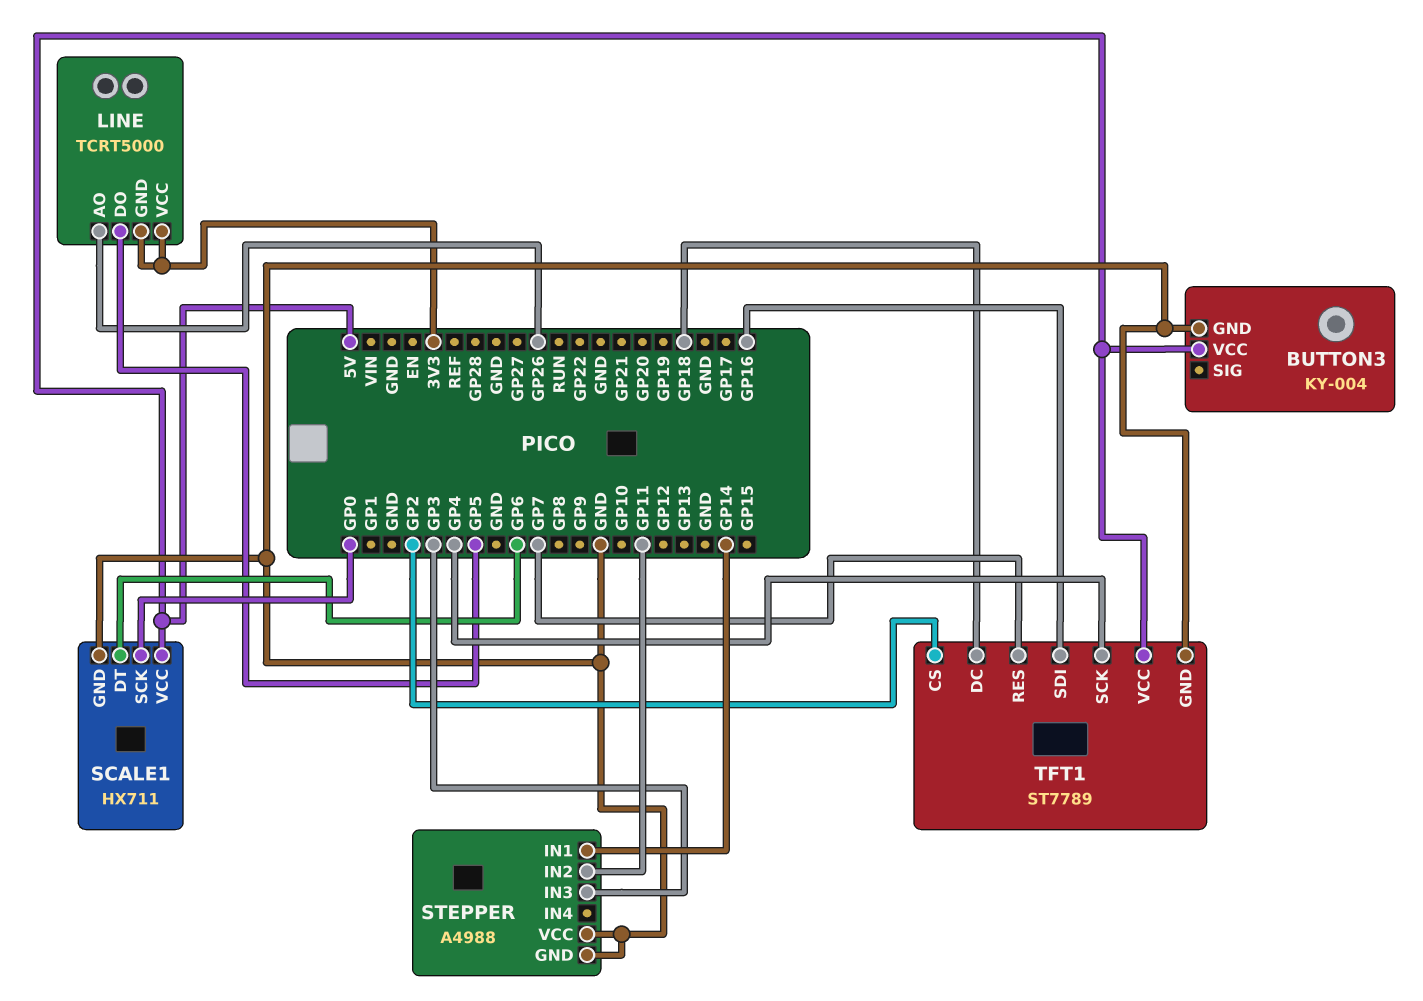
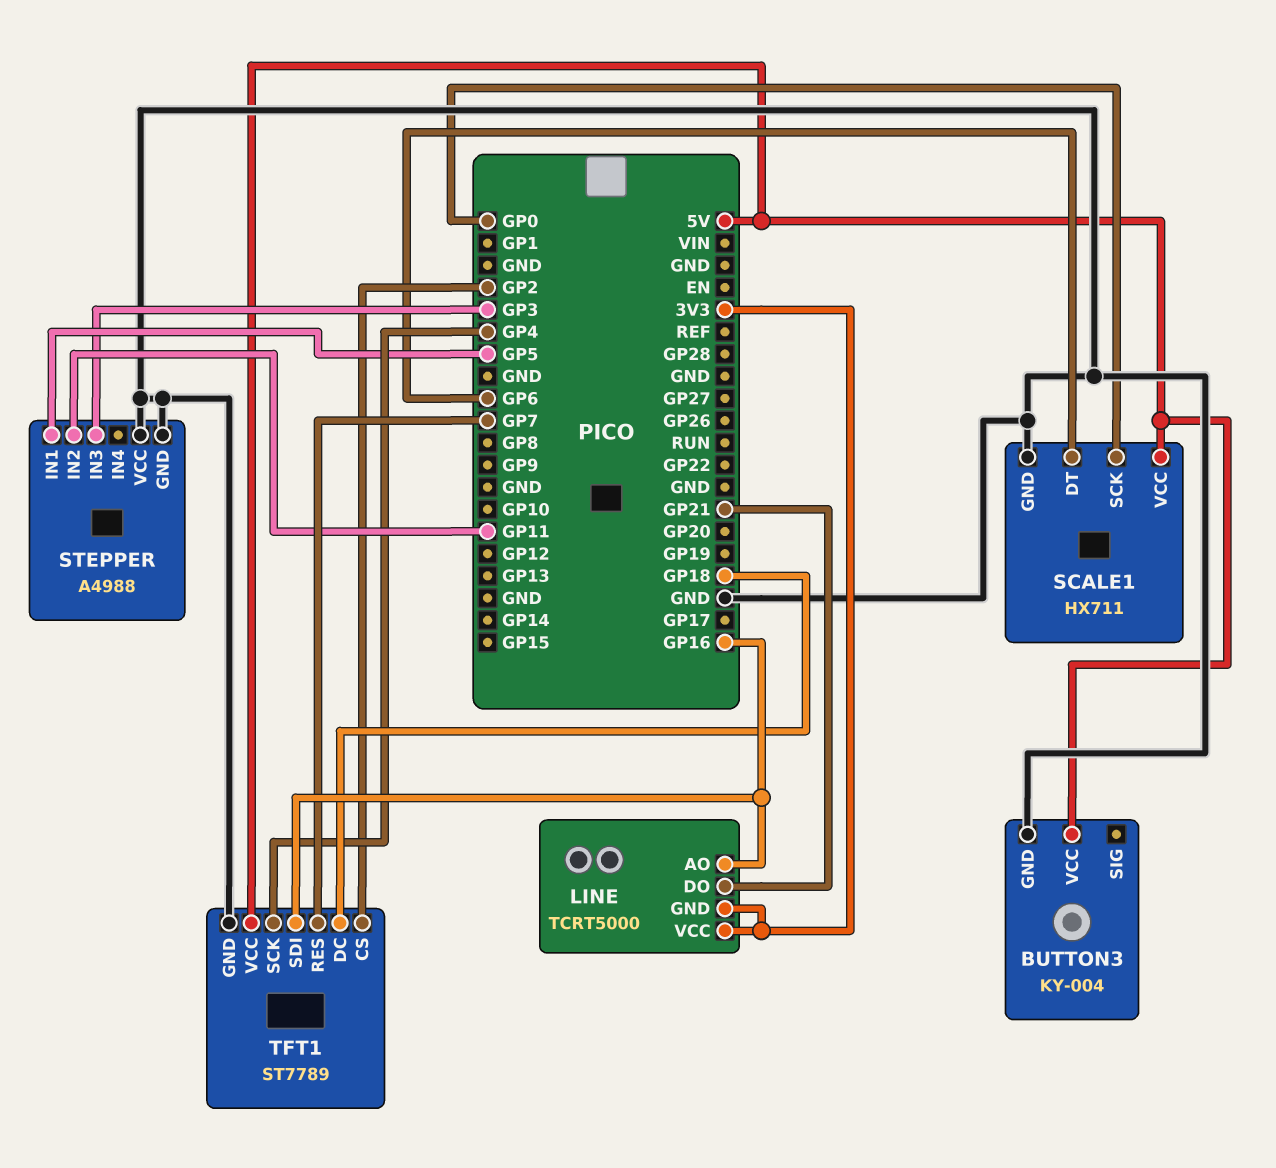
LINE pin AO: GP26 -> GP16
LINE pin DO: GP5 -> GP21
STEPPER pin IN1: GP14 -> GP5

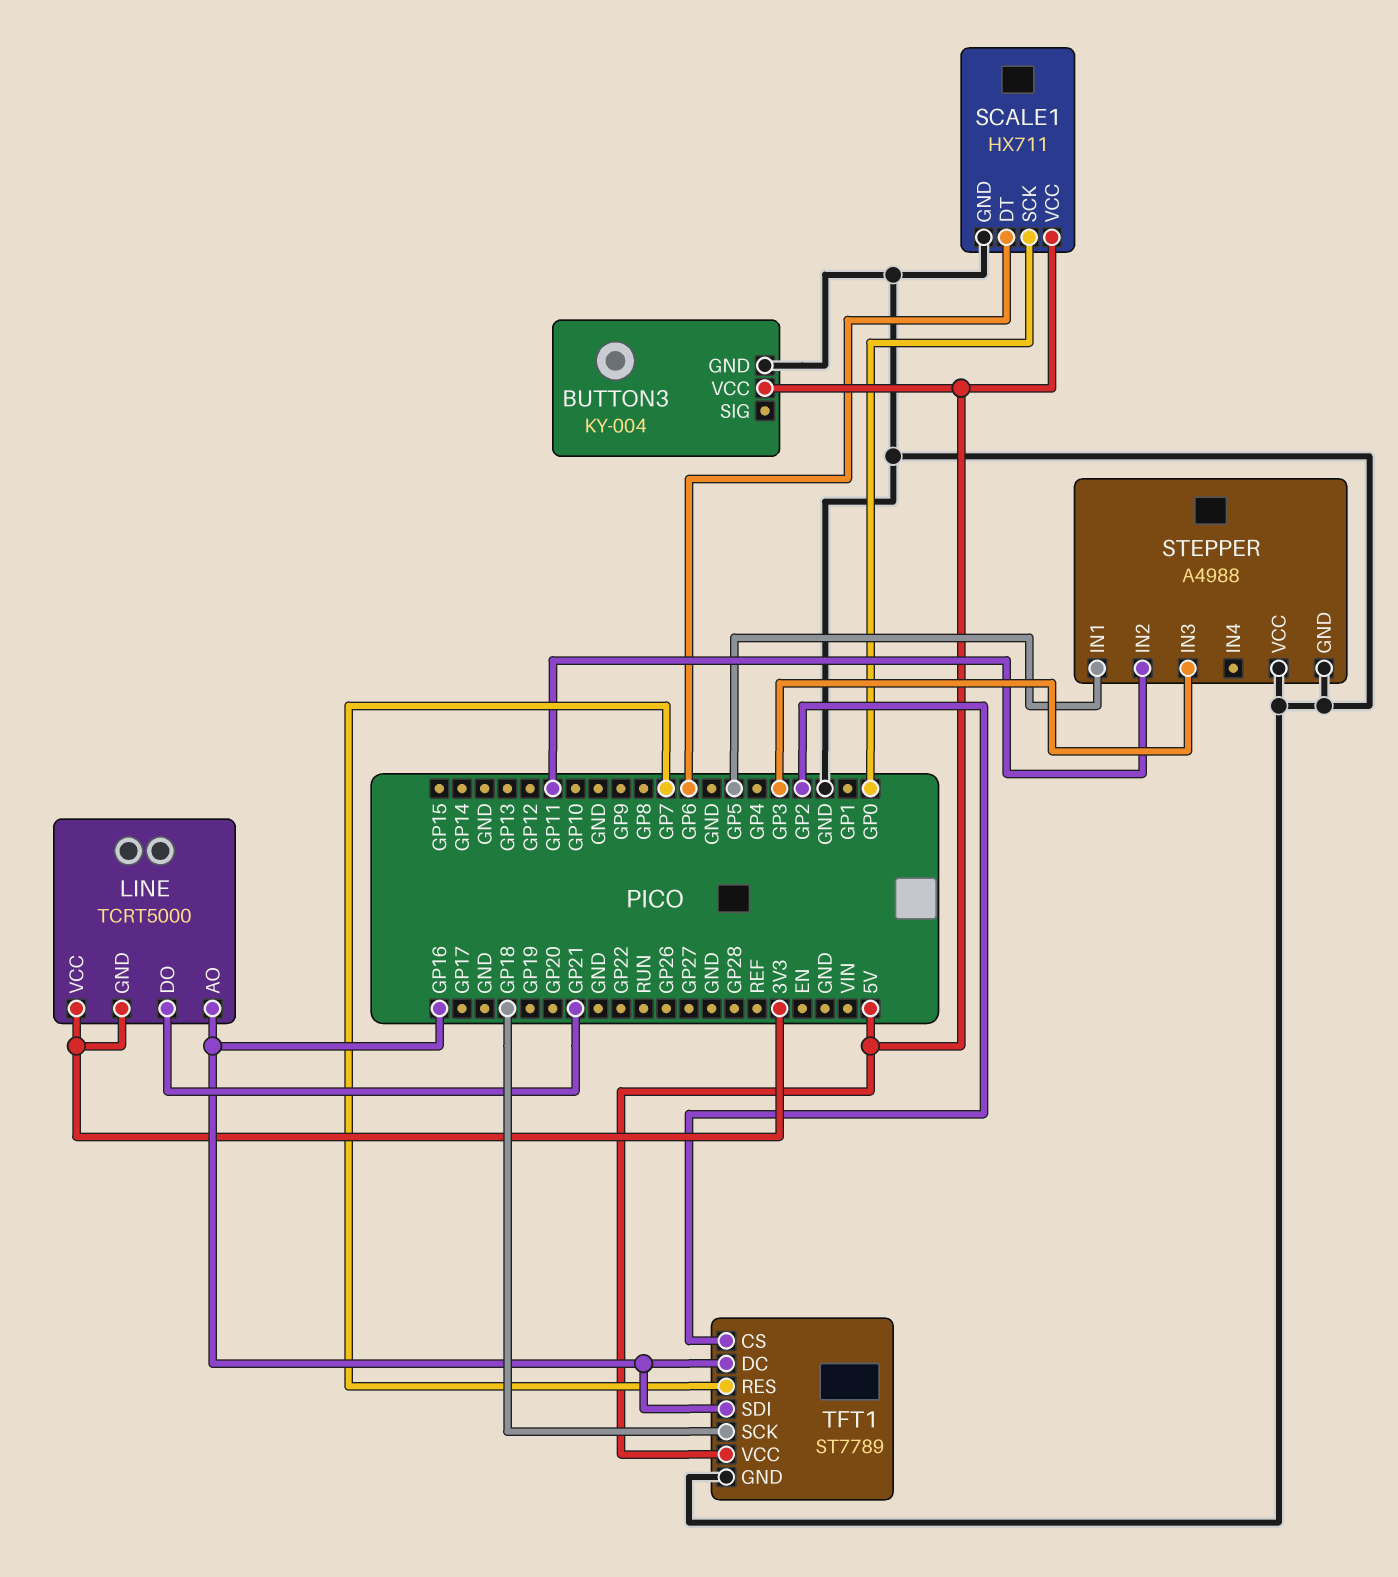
TFT1 pin DC: GP18 -> GP16
TFT1 pin SCK: GP4 -> GP18

